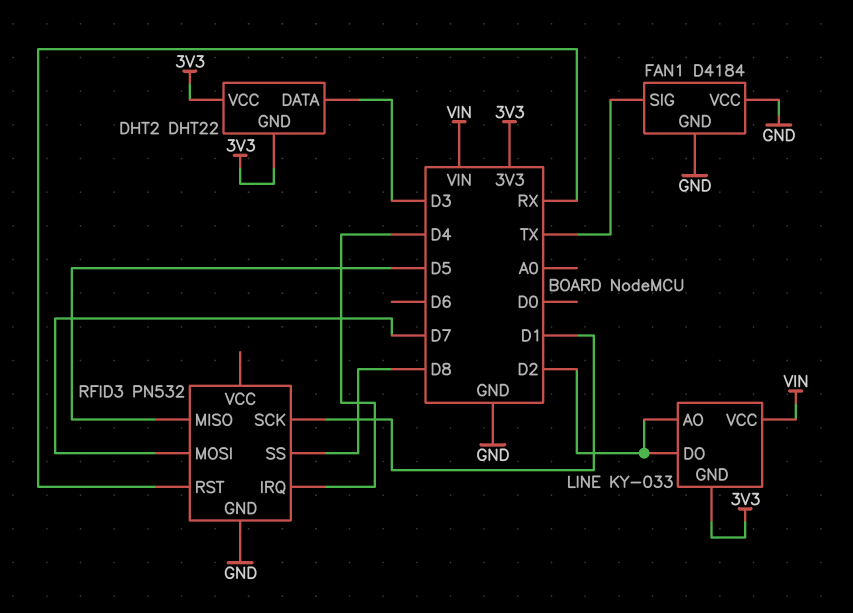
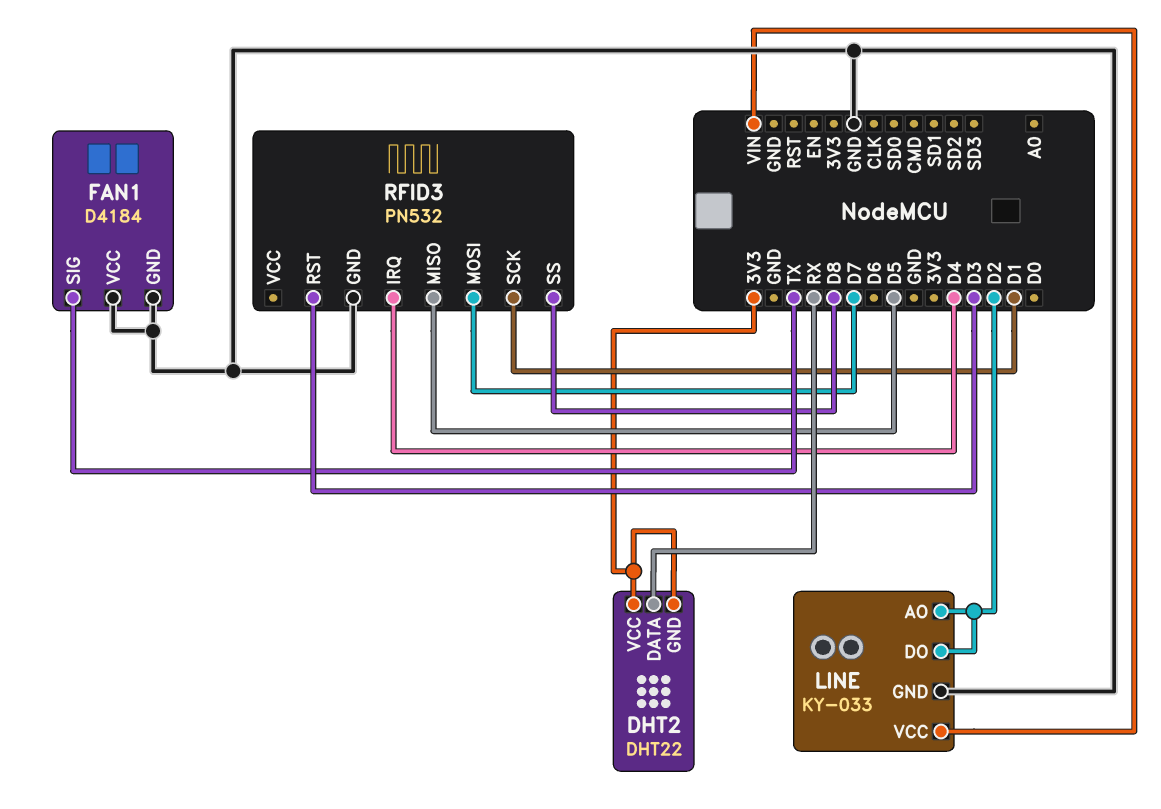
DHT2 pin DATA: D3 -> RX
LINE pin GND: 3V3 -> GND
RFID3 pin RST: RX -> D3

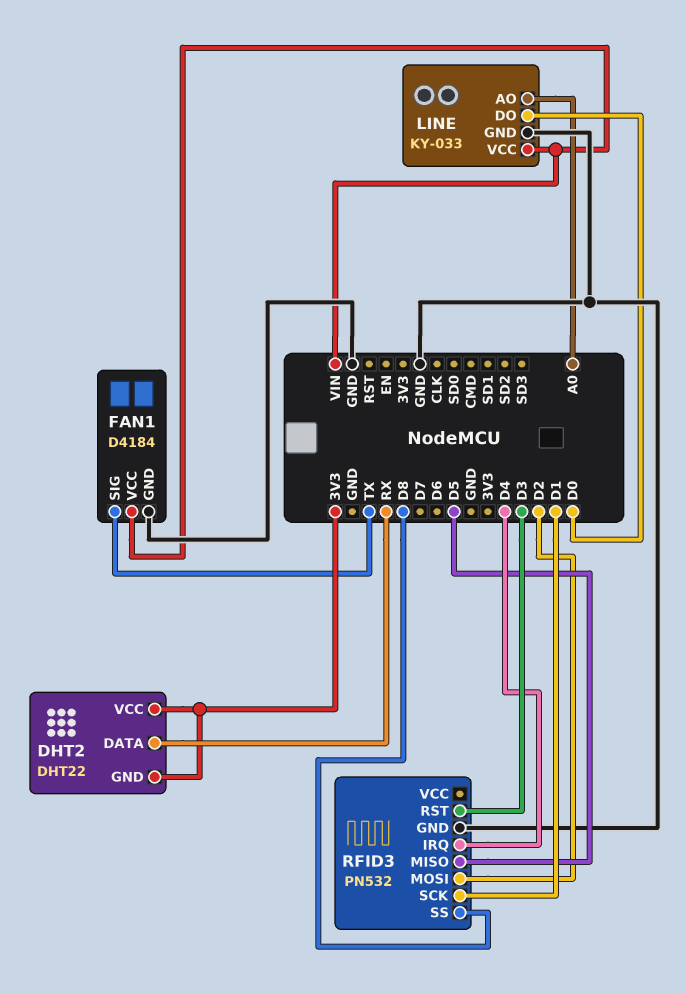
FAN1 pin VCC: GND -> VIN
LINE pin AO: D2 -> A0
LINE pin DO: D2 -> D0
RFID3 pin MOSI: D7 -> D2

